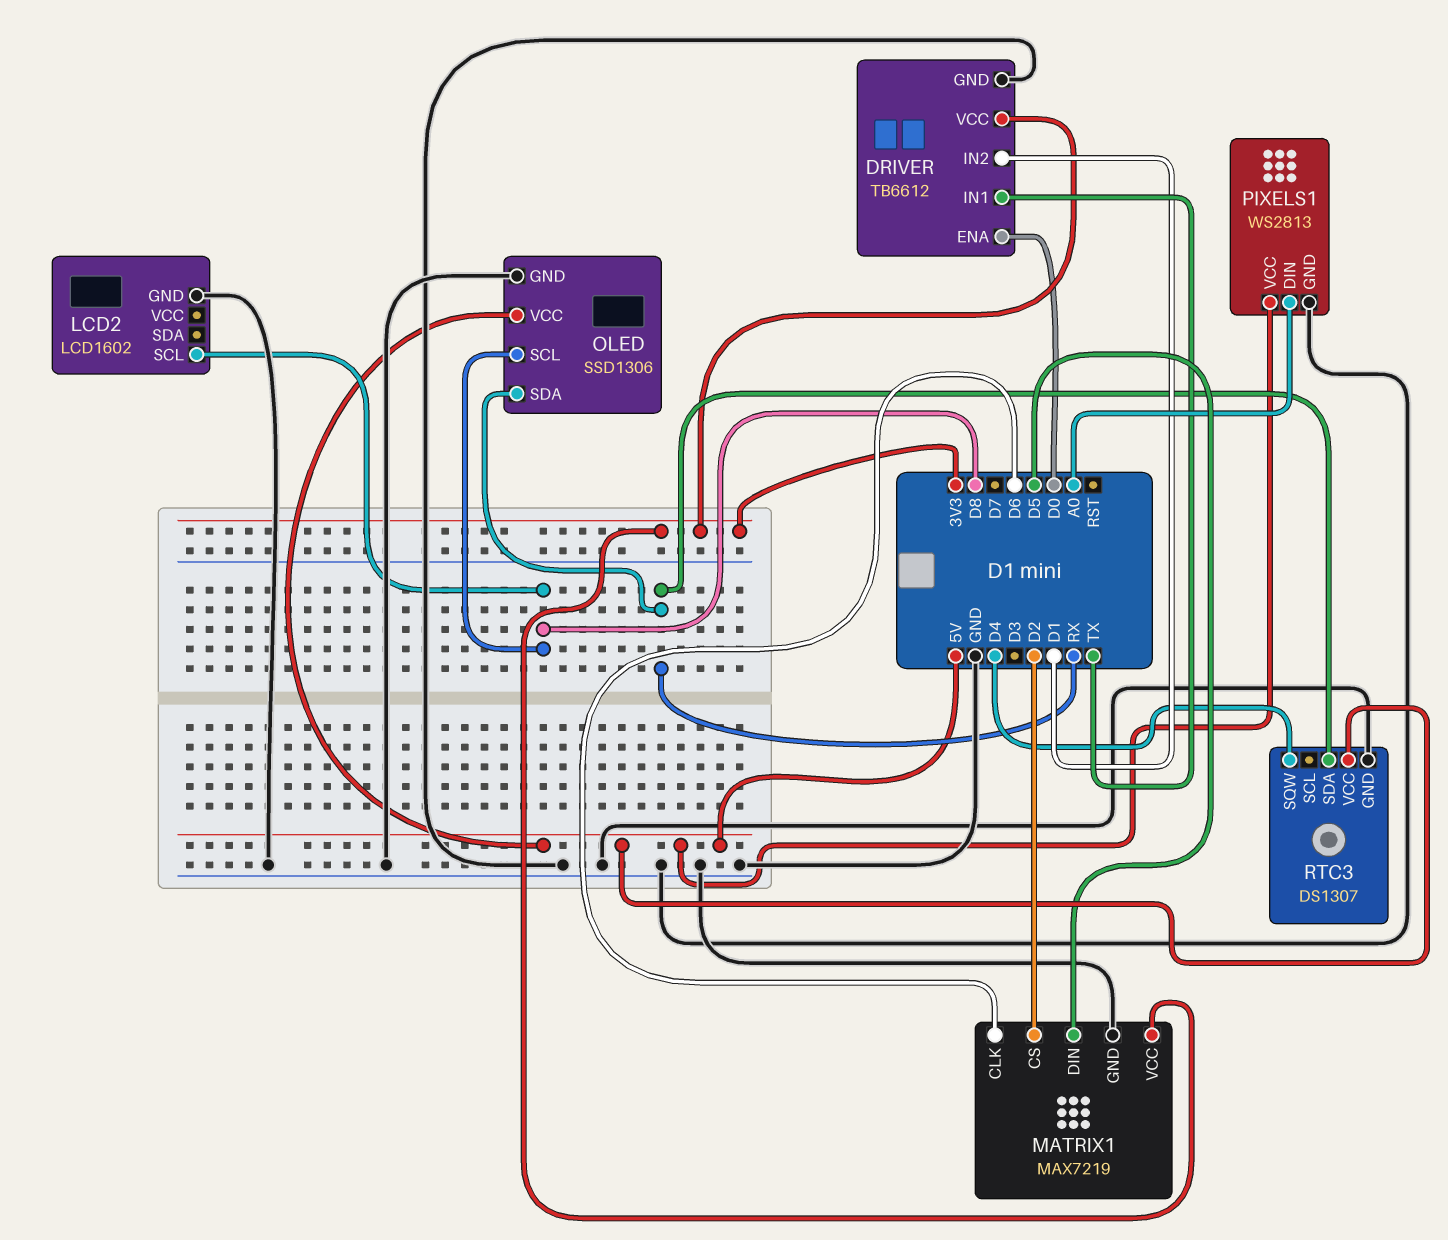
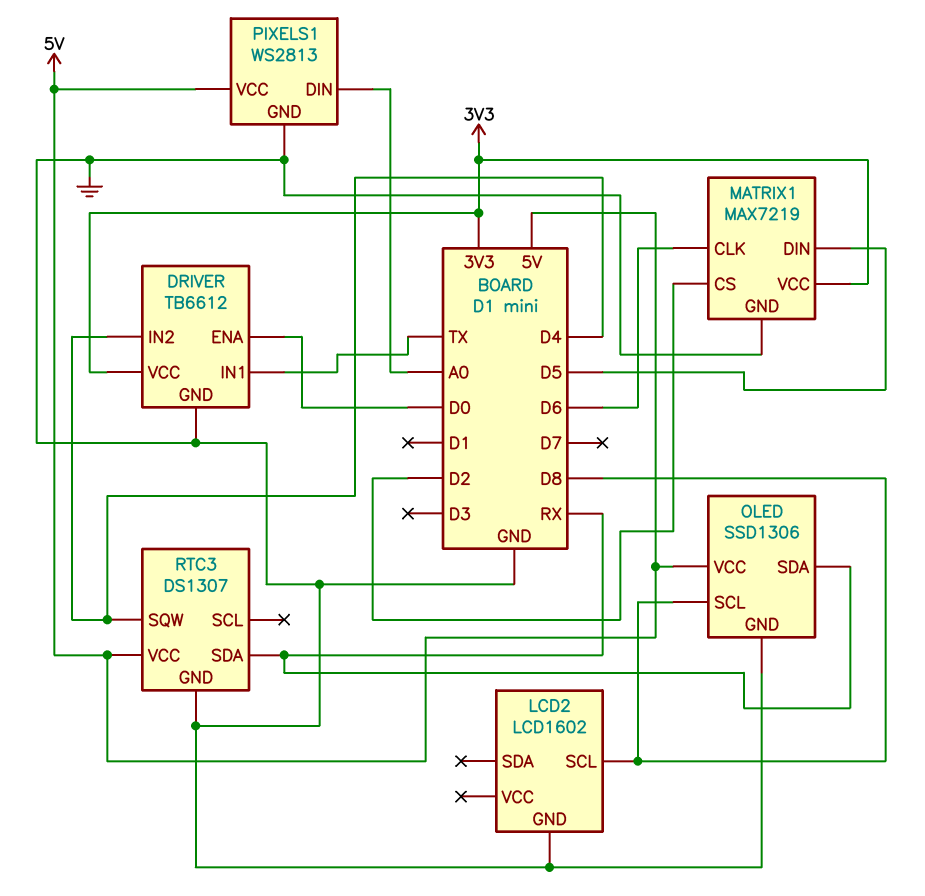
DRIVER pin IN2: D1 -> D4

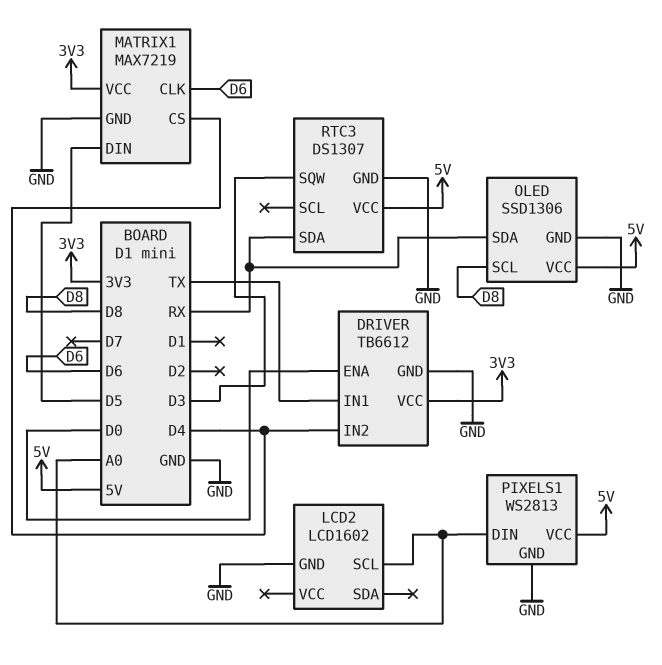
LCD2 pin SCL: D8 -> A0
MATRIX1 pin CS: D2 -> D4
RTC3 pin SQW: D4 -> D3

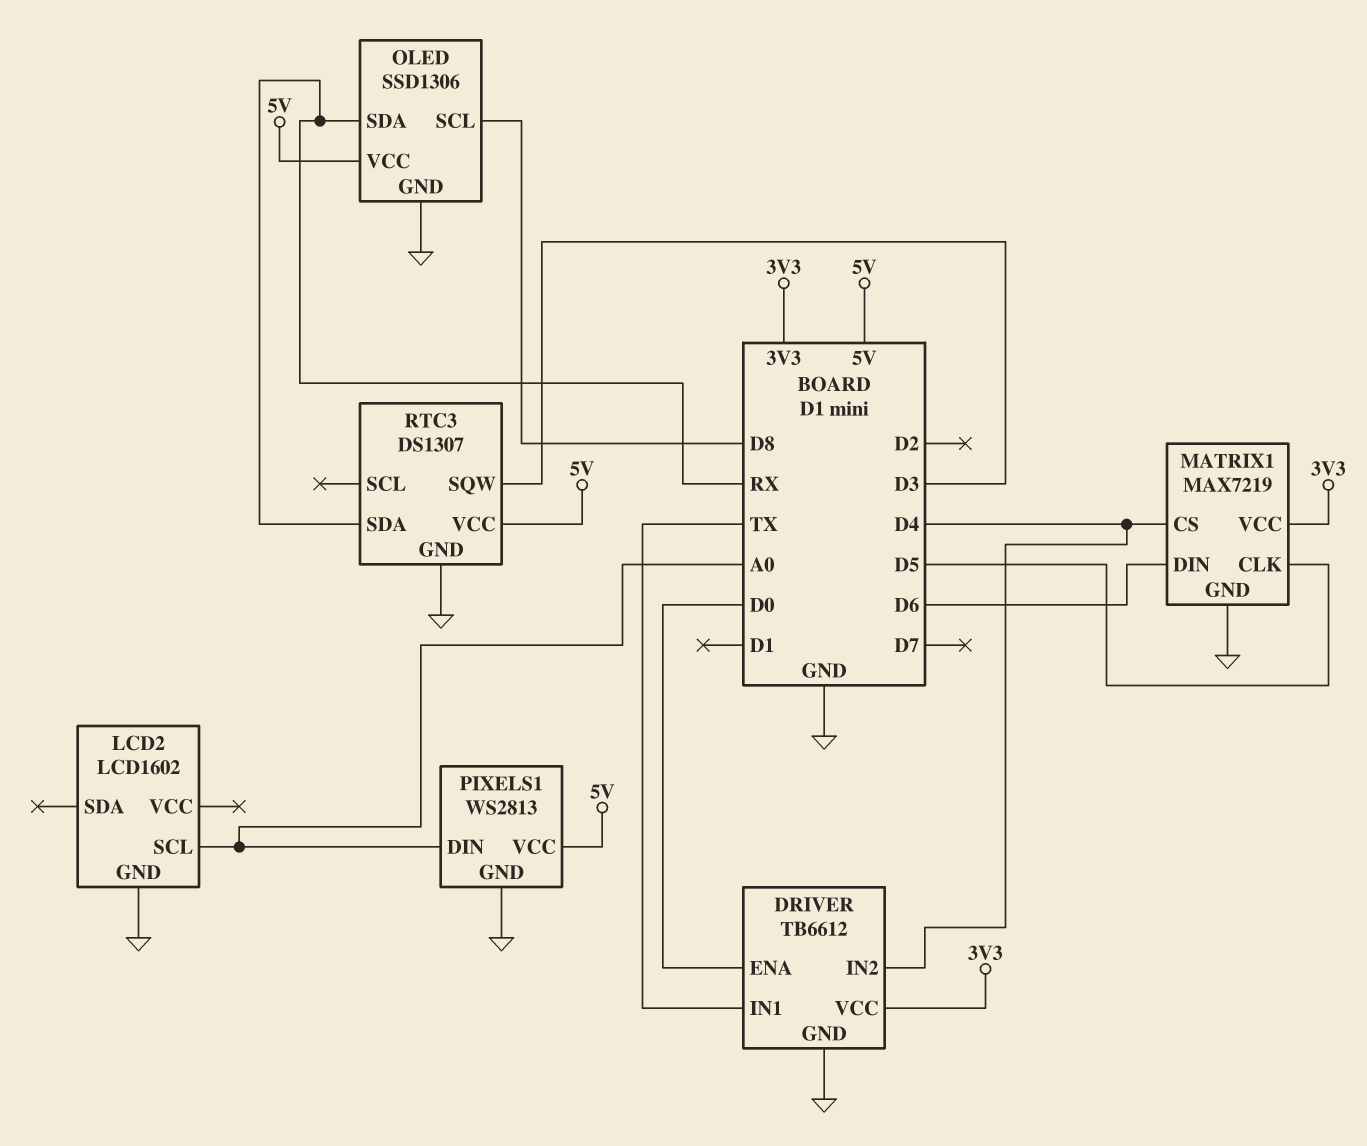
MATRIX1 pin CLK: D6 -> D5
MATRIX1 pin DIN: D5 -> D6

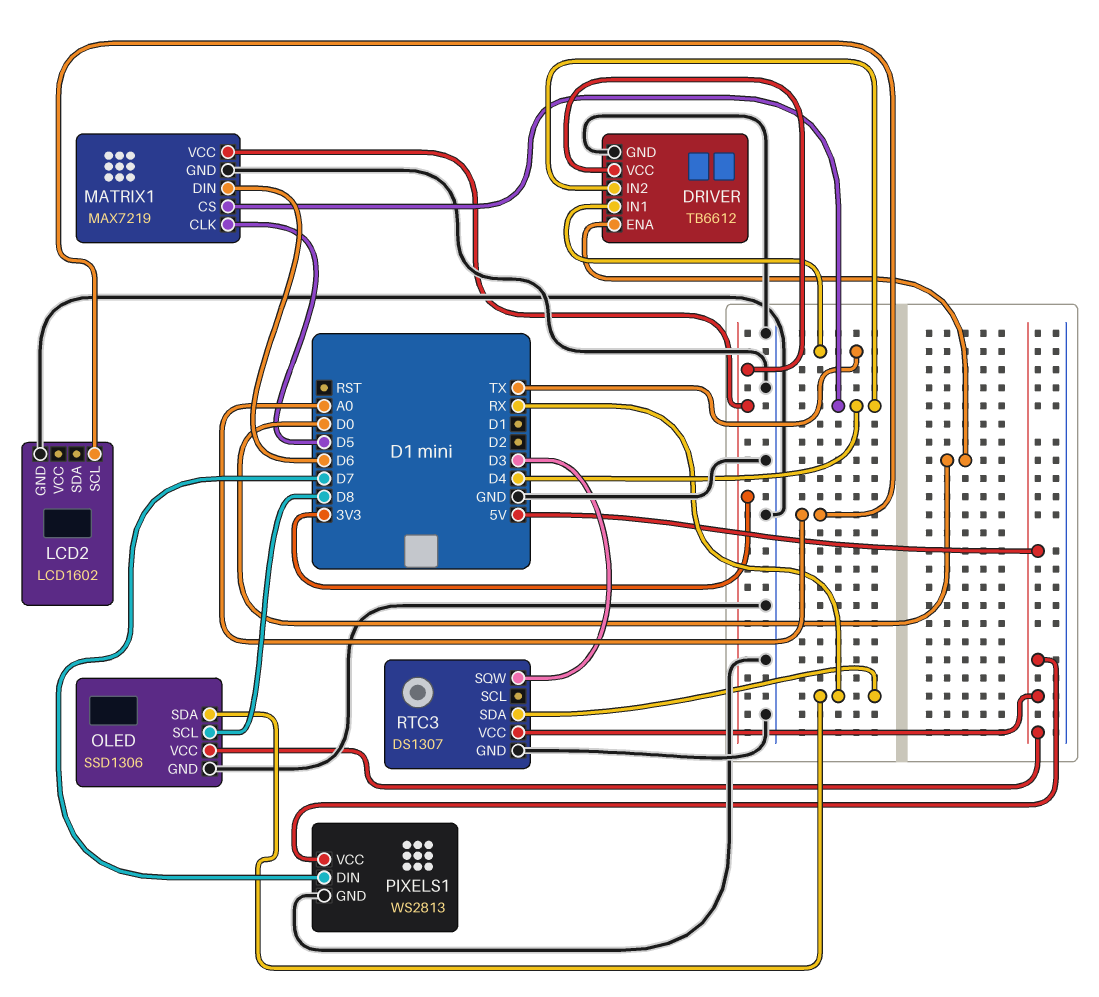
PIXELS1 pin DIN: A0 -> D7

